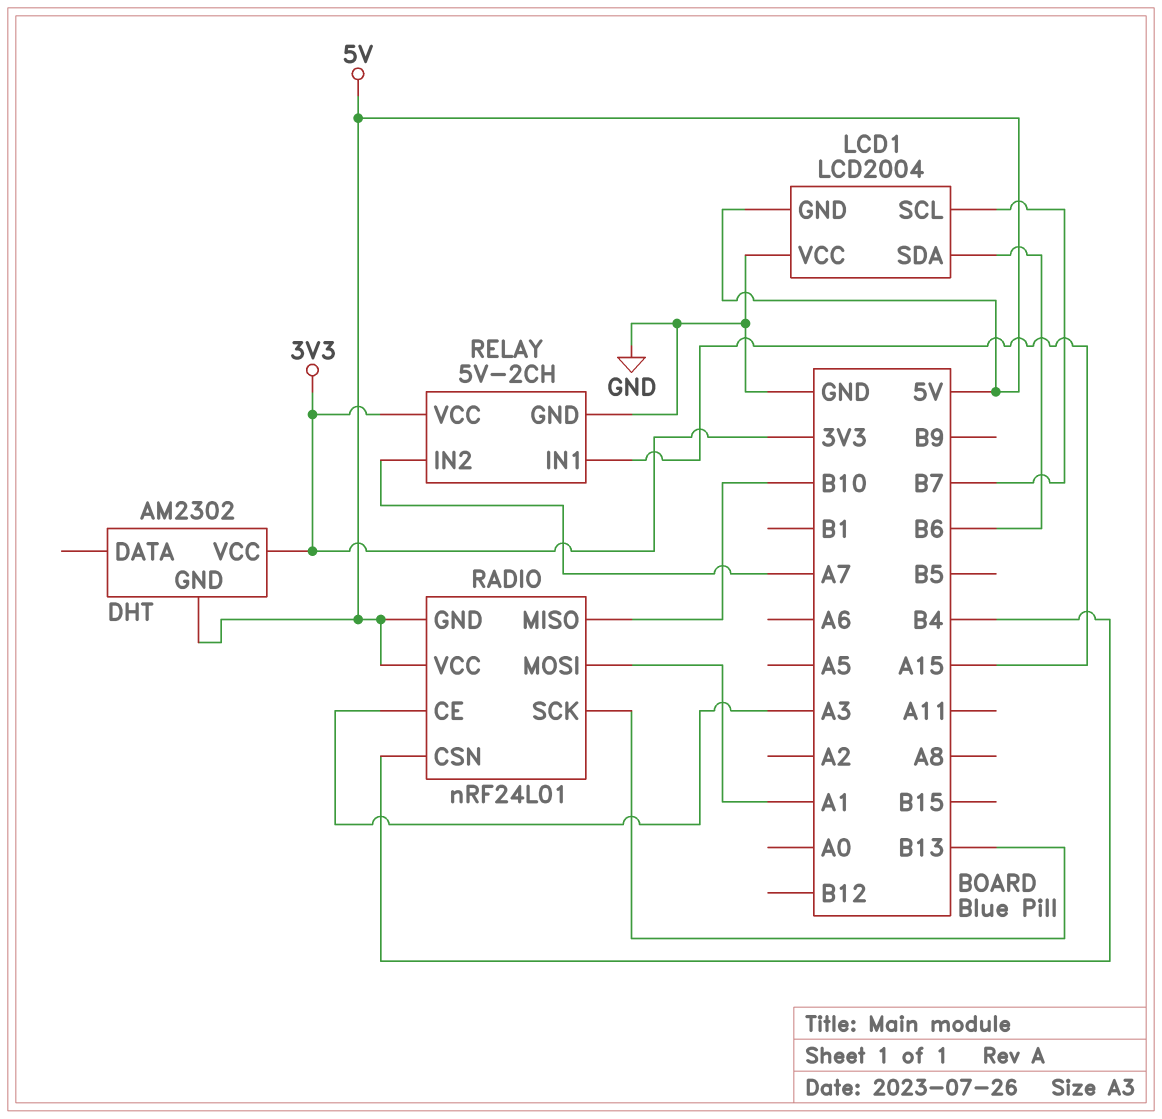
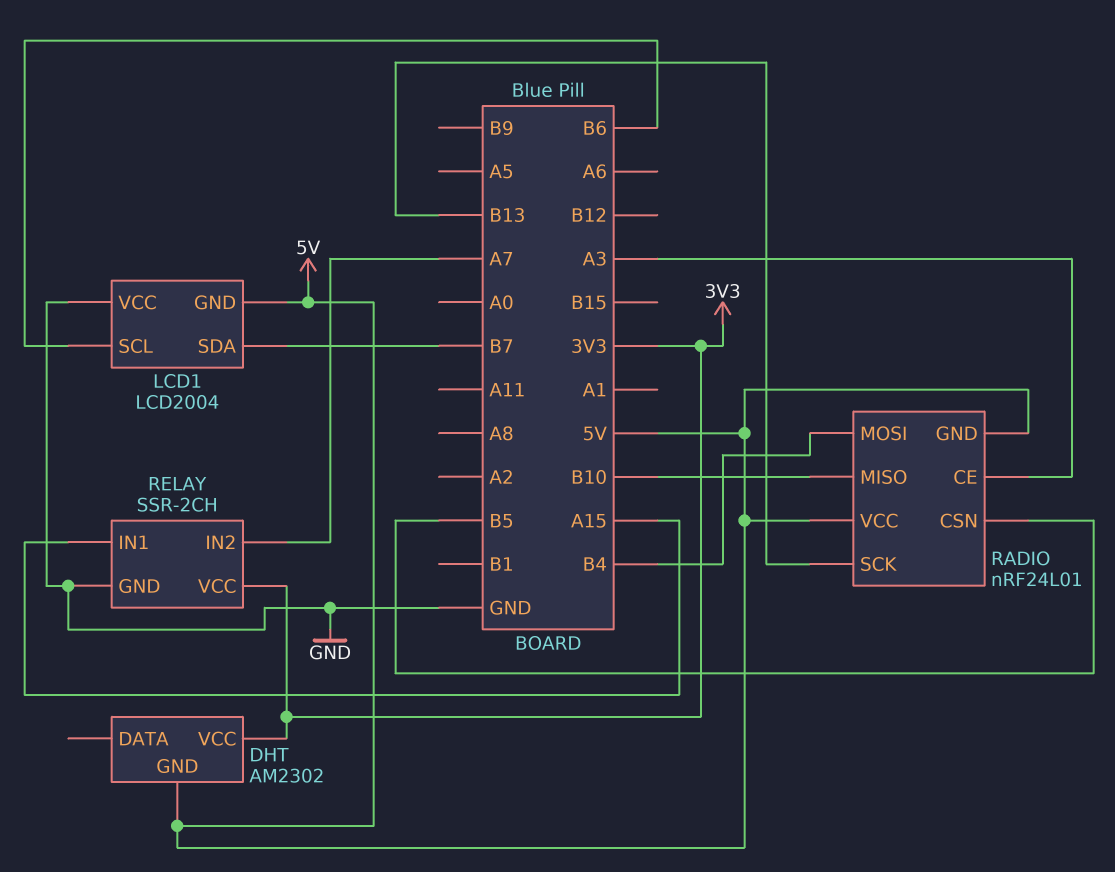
LCD1 pin SCL: B7 -> B6
LCD1 pin SDA: B6 -> B7
RADIO pin CSN: B4 -> B5
RADIO pin MOSI: A1 -> B4
RELAY: 5V-2CH -> SSR-2CH

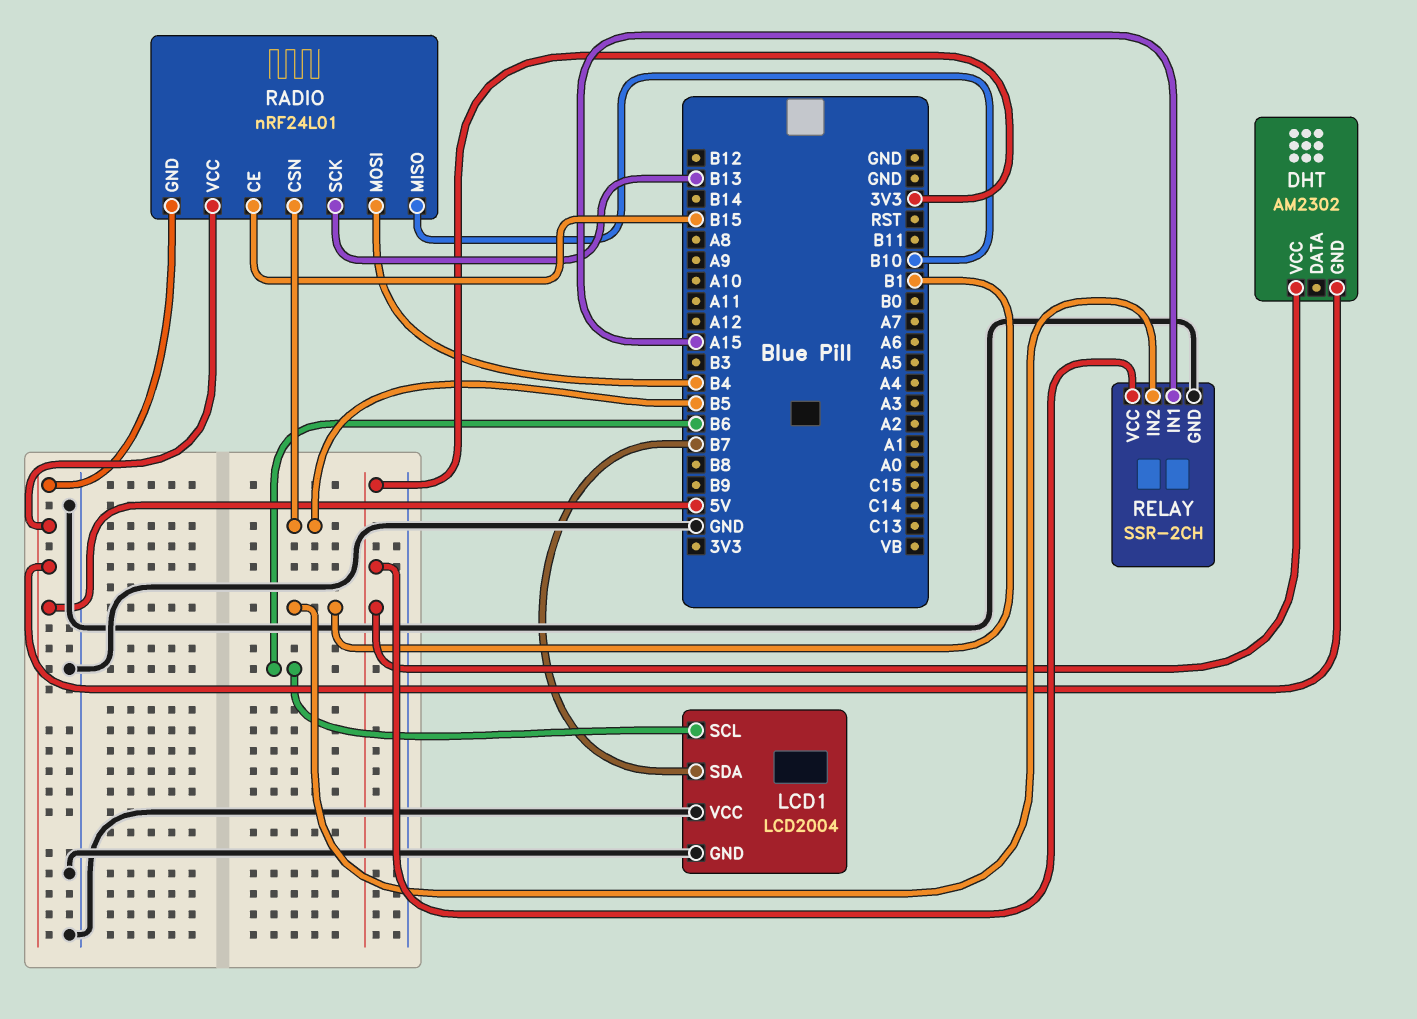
LCD1 pin GND: 5V -> GND
RADIO pin CE: A3 -> B15
RELAY pin IN2: A7 -> B1

